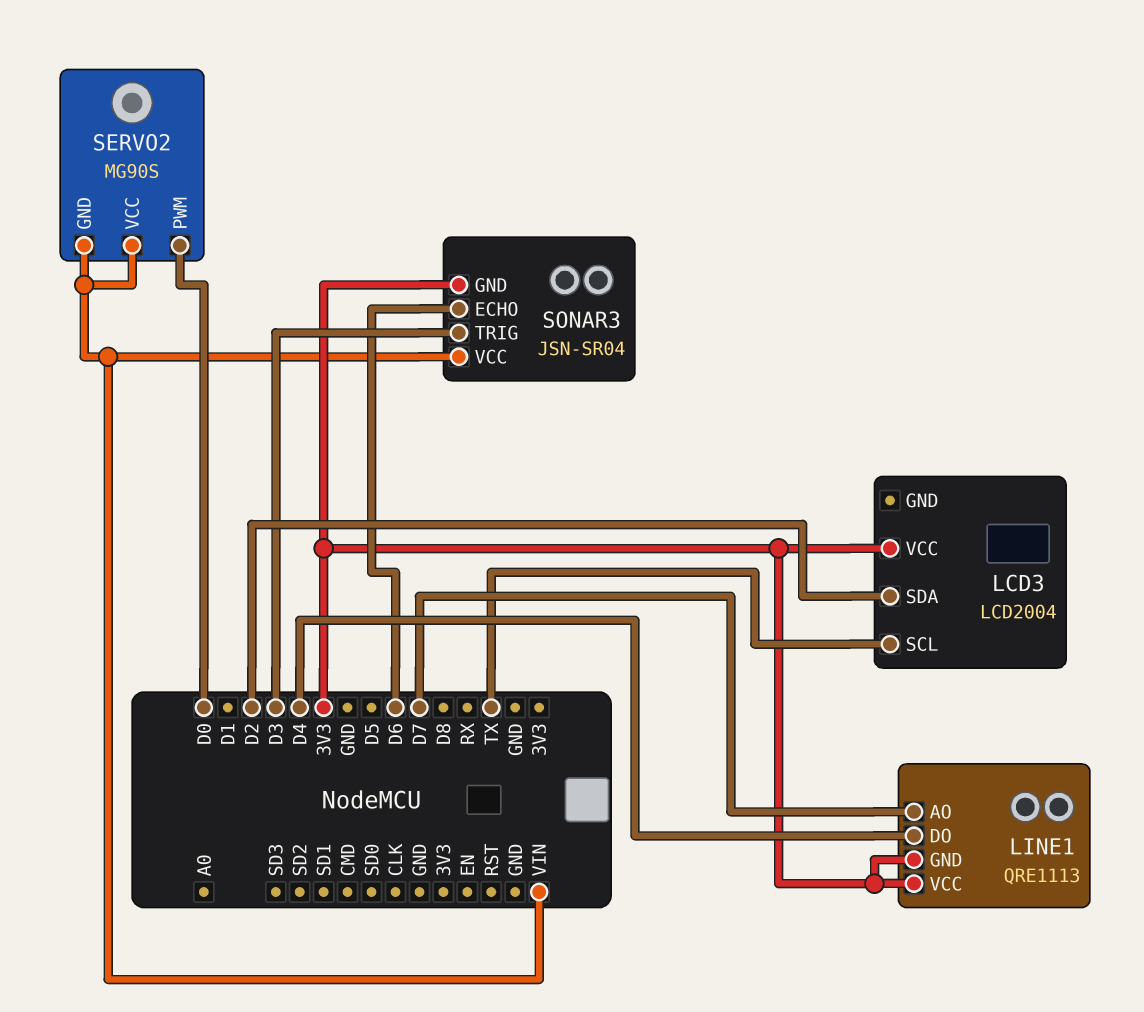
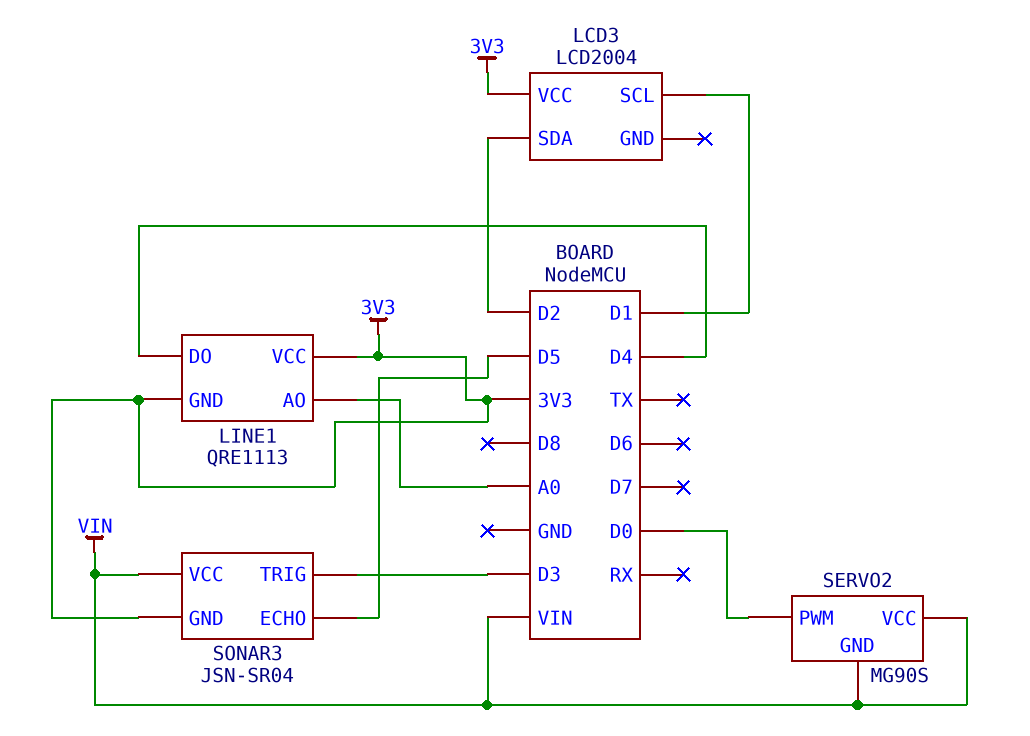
LCD3 pin SCL: TX -> D1
LINE1 pin AO: D7 -> A0
SONAR3 pin ECHO: D6 -> D5

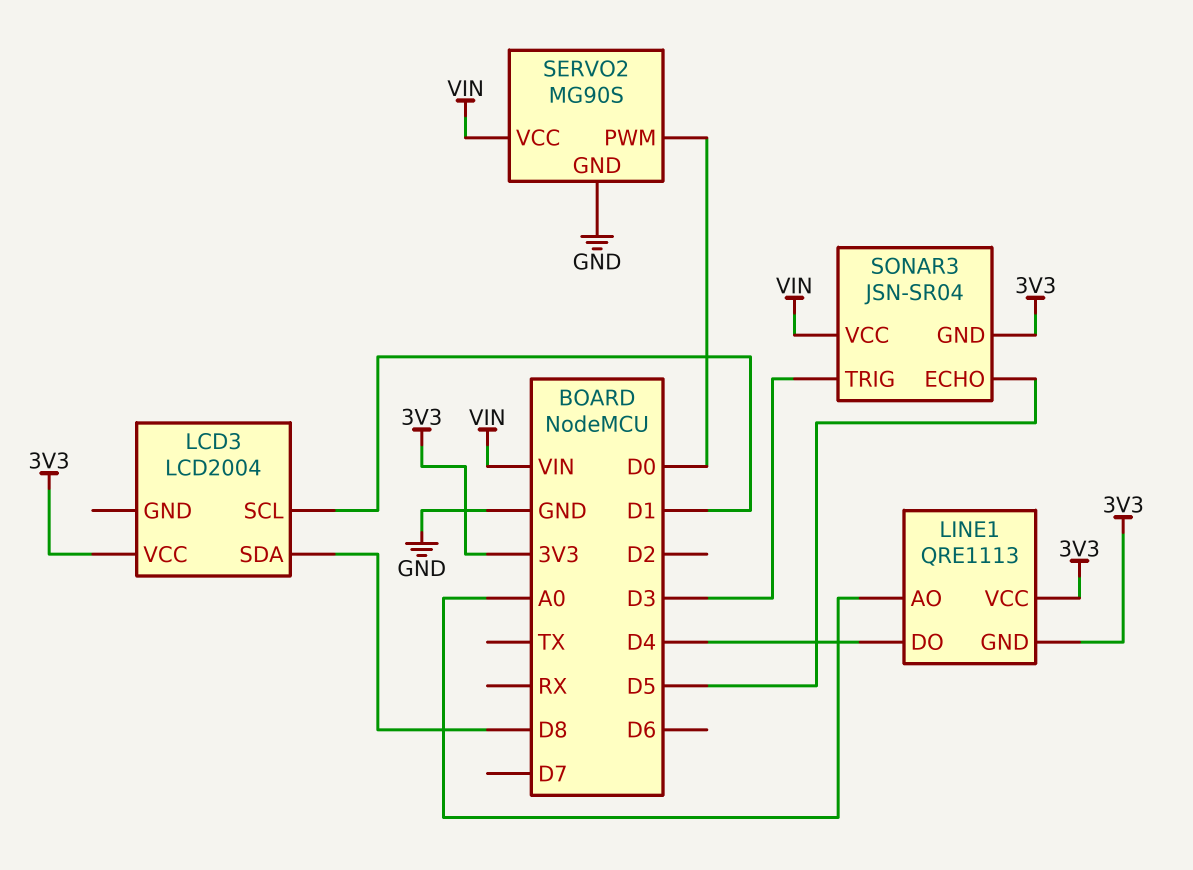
LCD3 pin SDA: D2 -> D8
SERVO2 pin GND: VIN -> GND

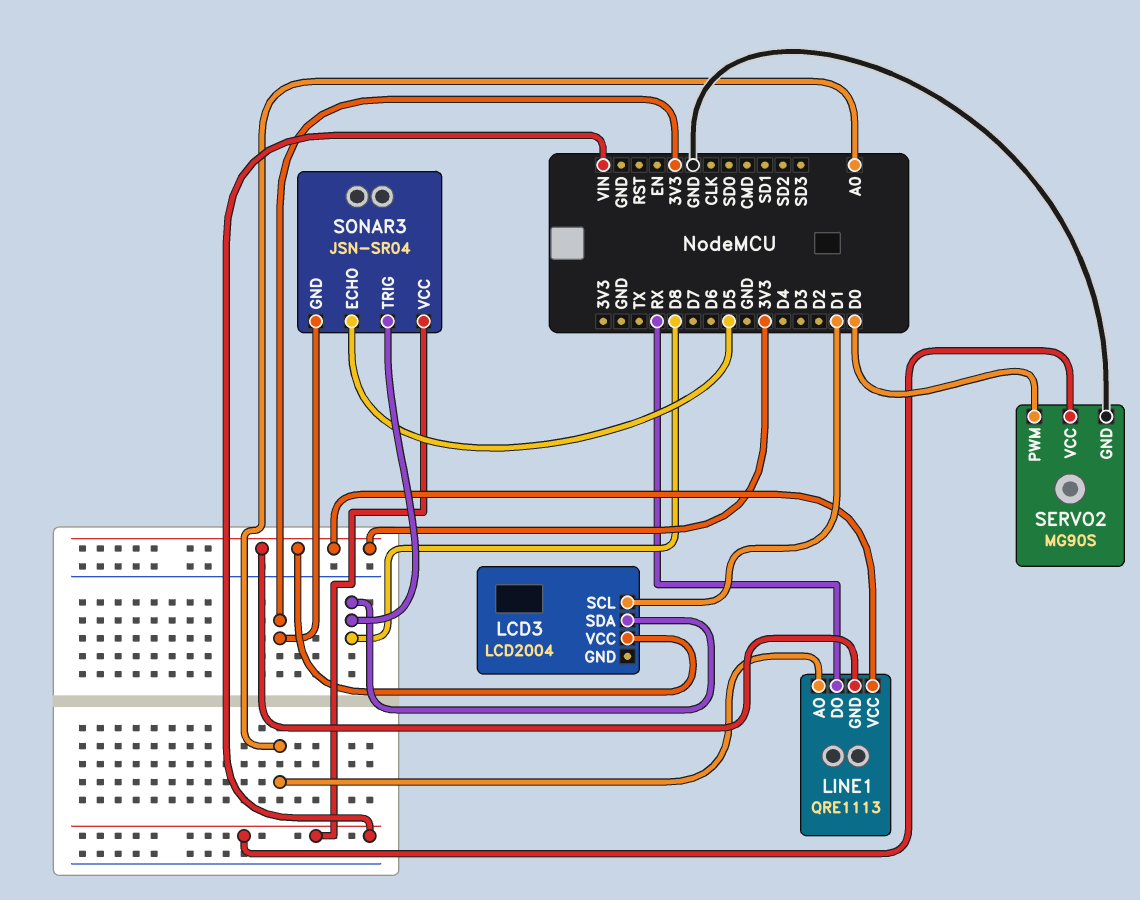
LINE1 pin DO: D4 -> RX
SONAR3 pin TRIG: D3 -> D8

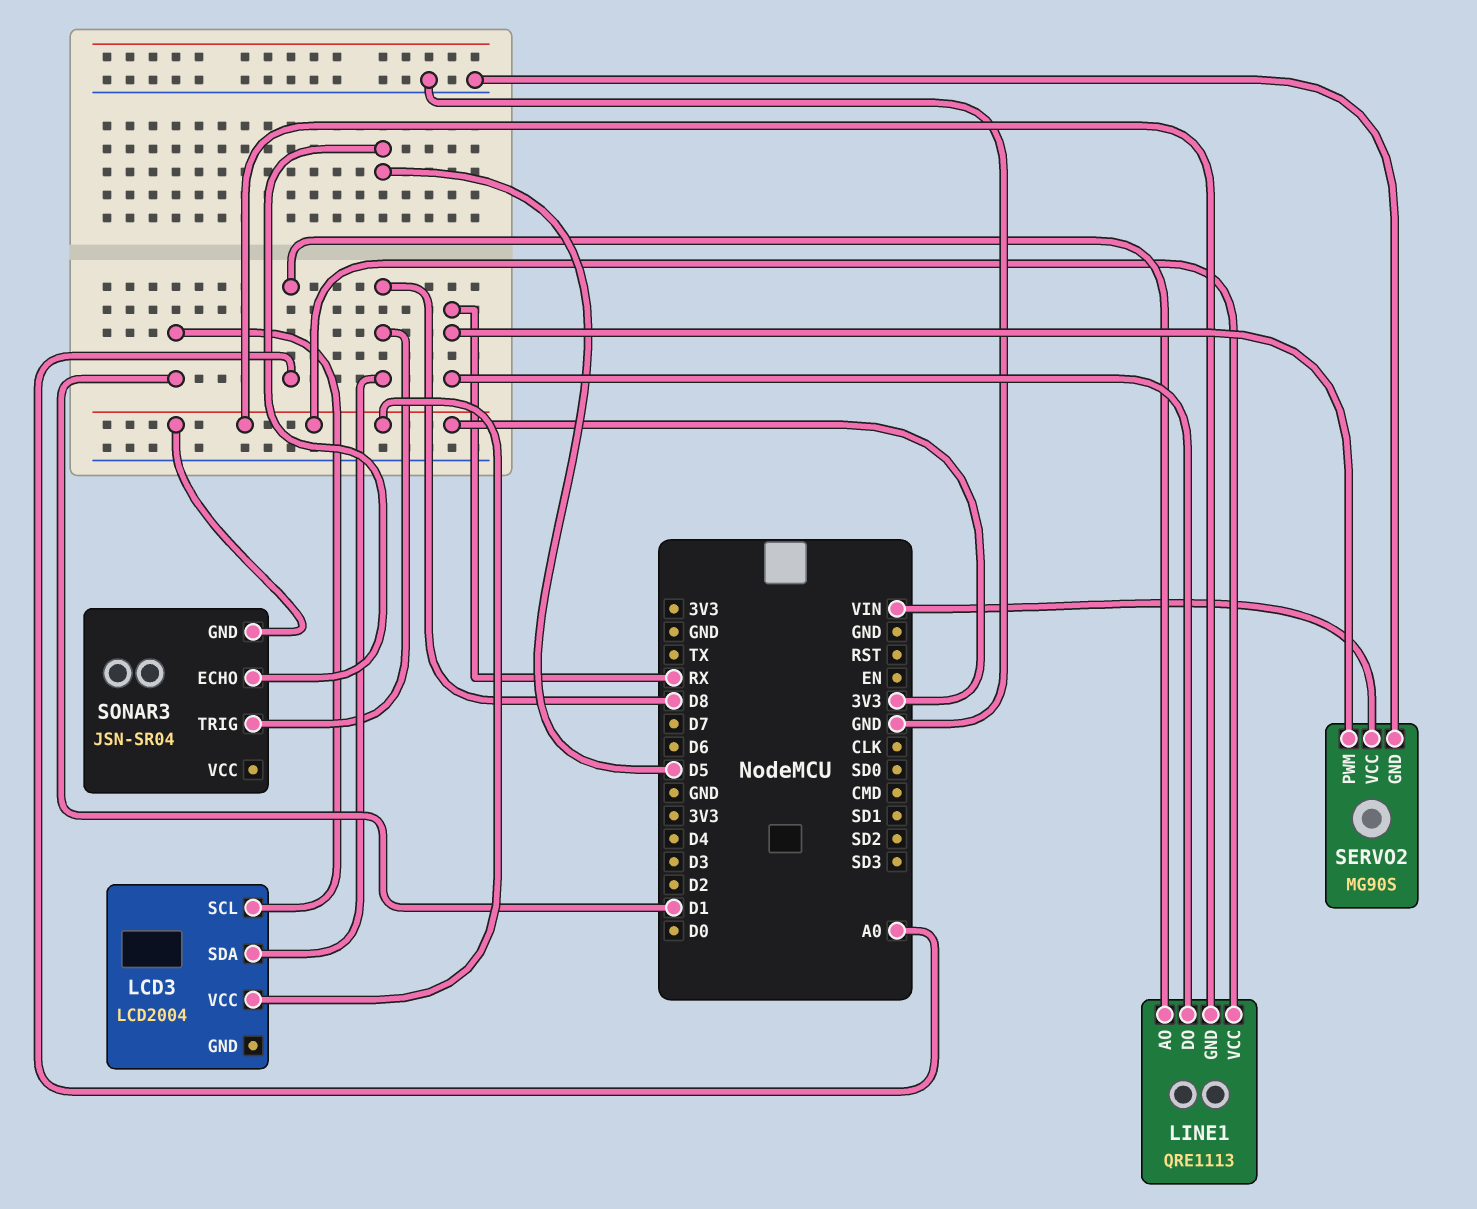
SERVO2 pin PWM: D0 -> RX
SONAR3 pin VCC: VIN -> none

